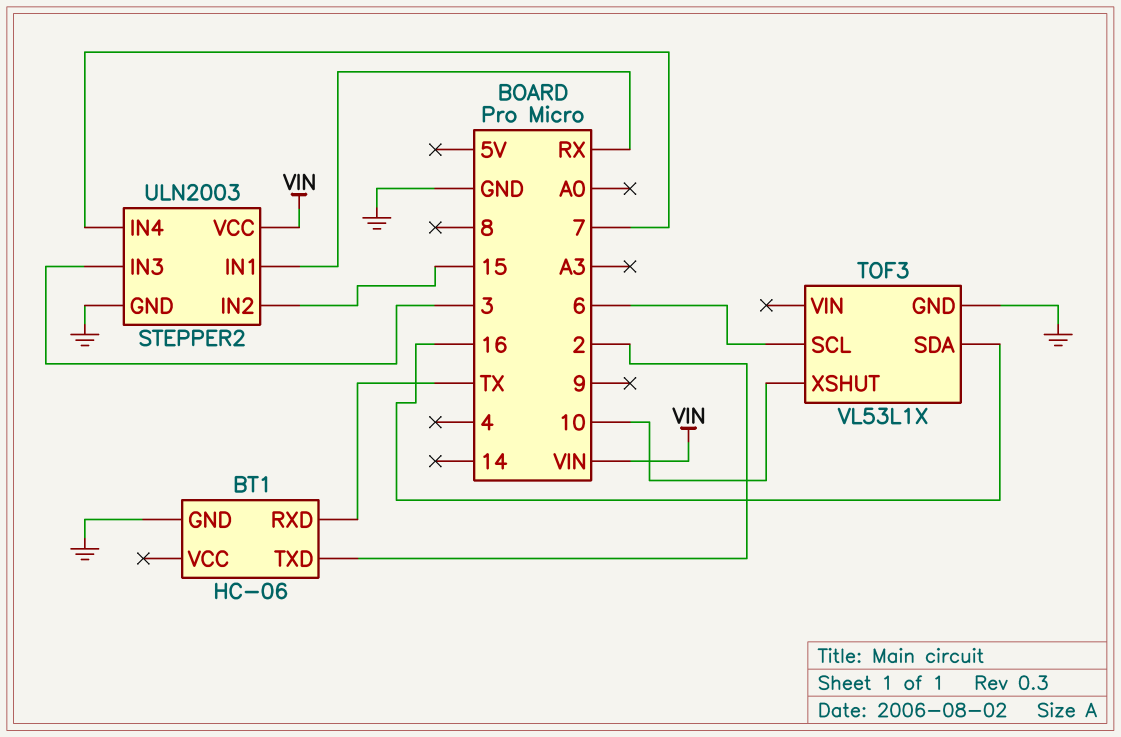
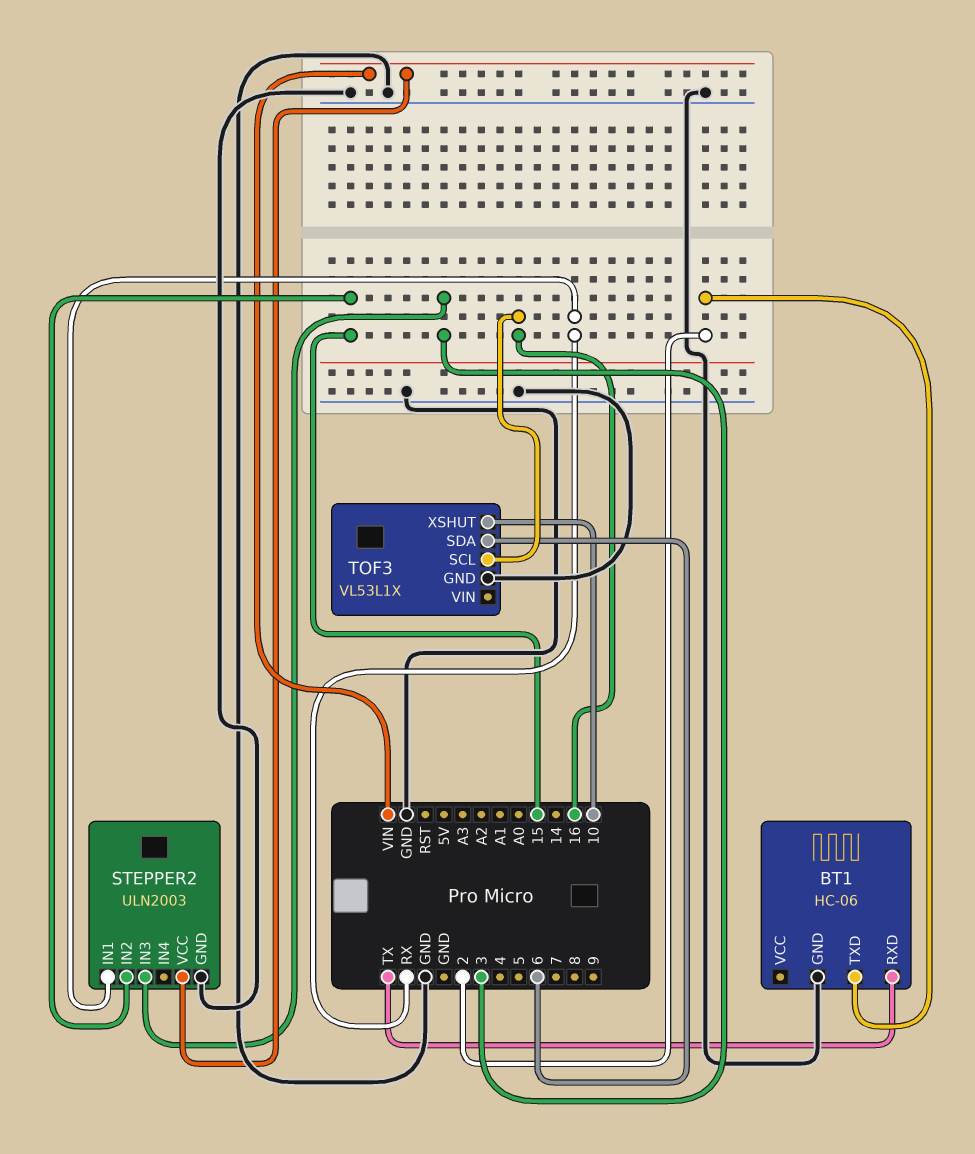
STEPPER2 pin IN4: 7 -> none
TOF3 pin SCL: 6 -> 16
TOF3 pin SDA: 16 -> 6

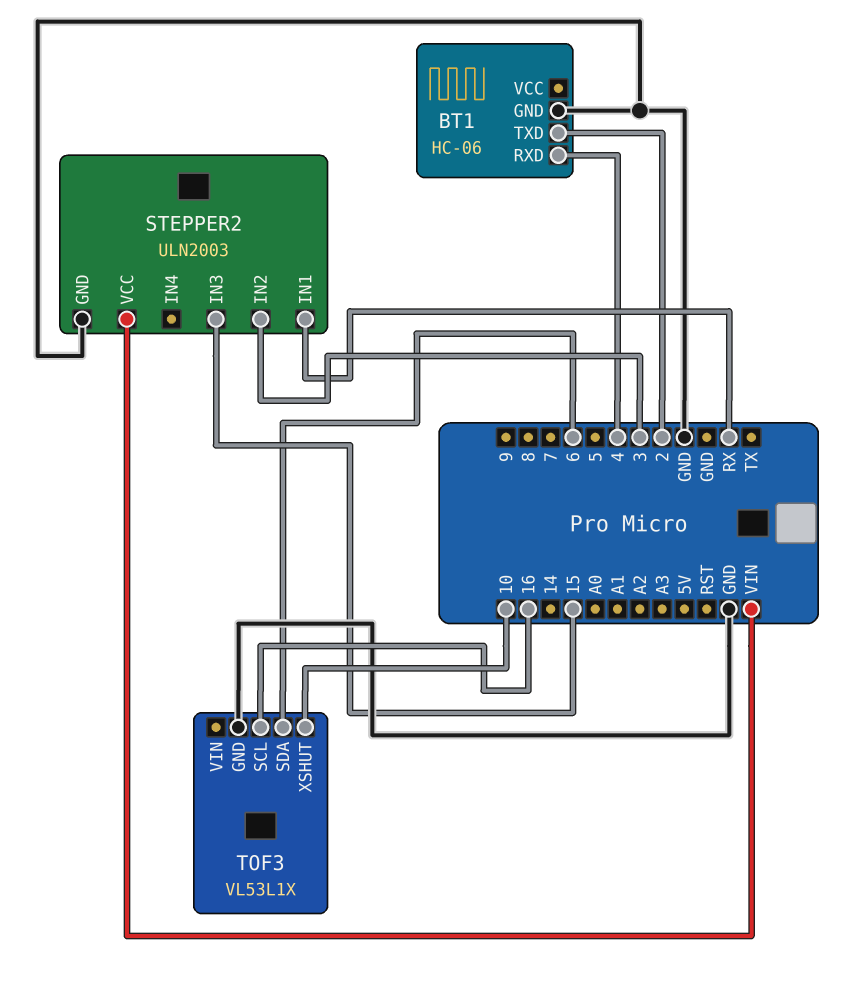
BT1 pin RXD: TX -> 4
STEPPER2 pin IN2: 15 -> 3
STEPPER2 pin IN3: 3 -> 15

